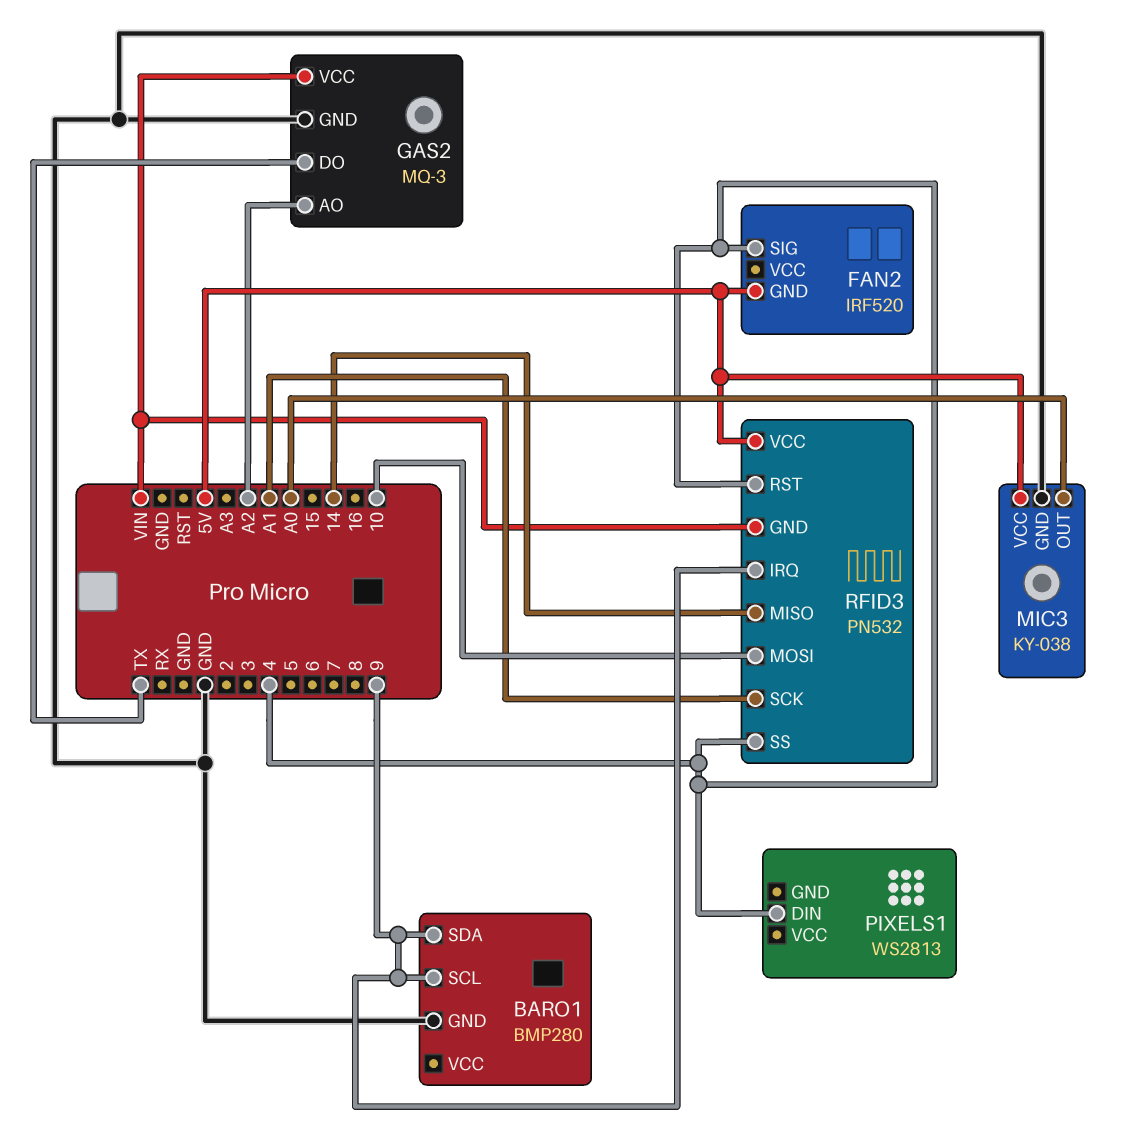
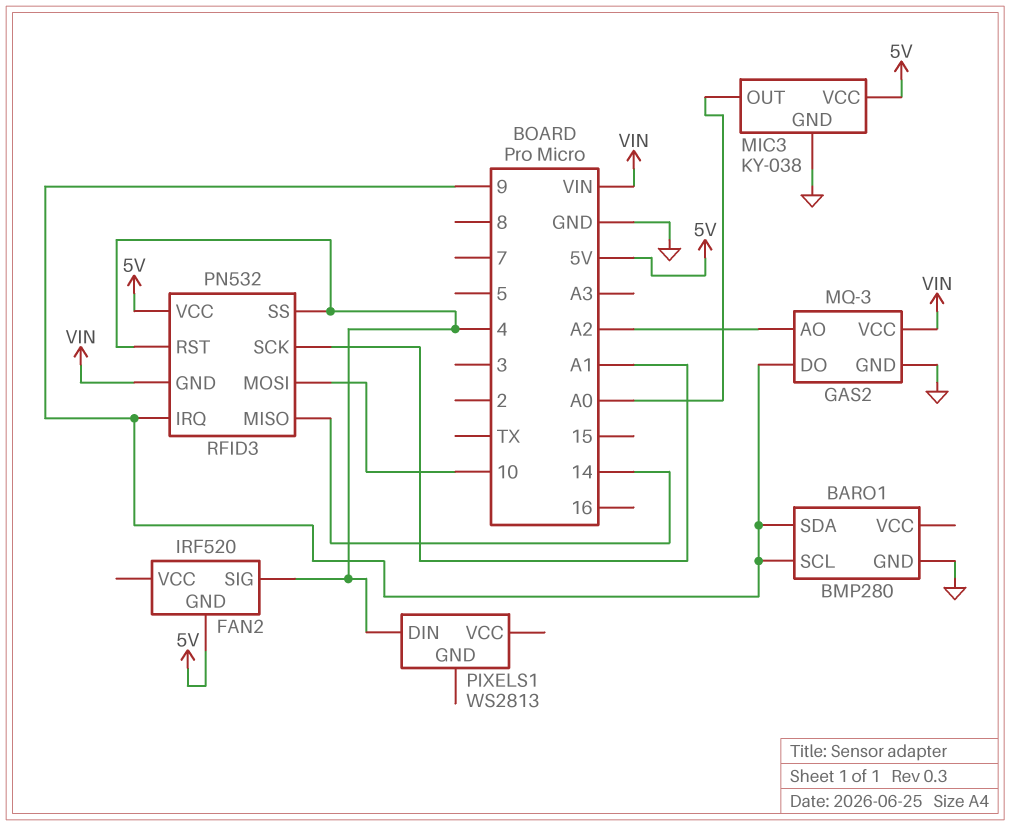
GAS2 pin DO: TX -> 9

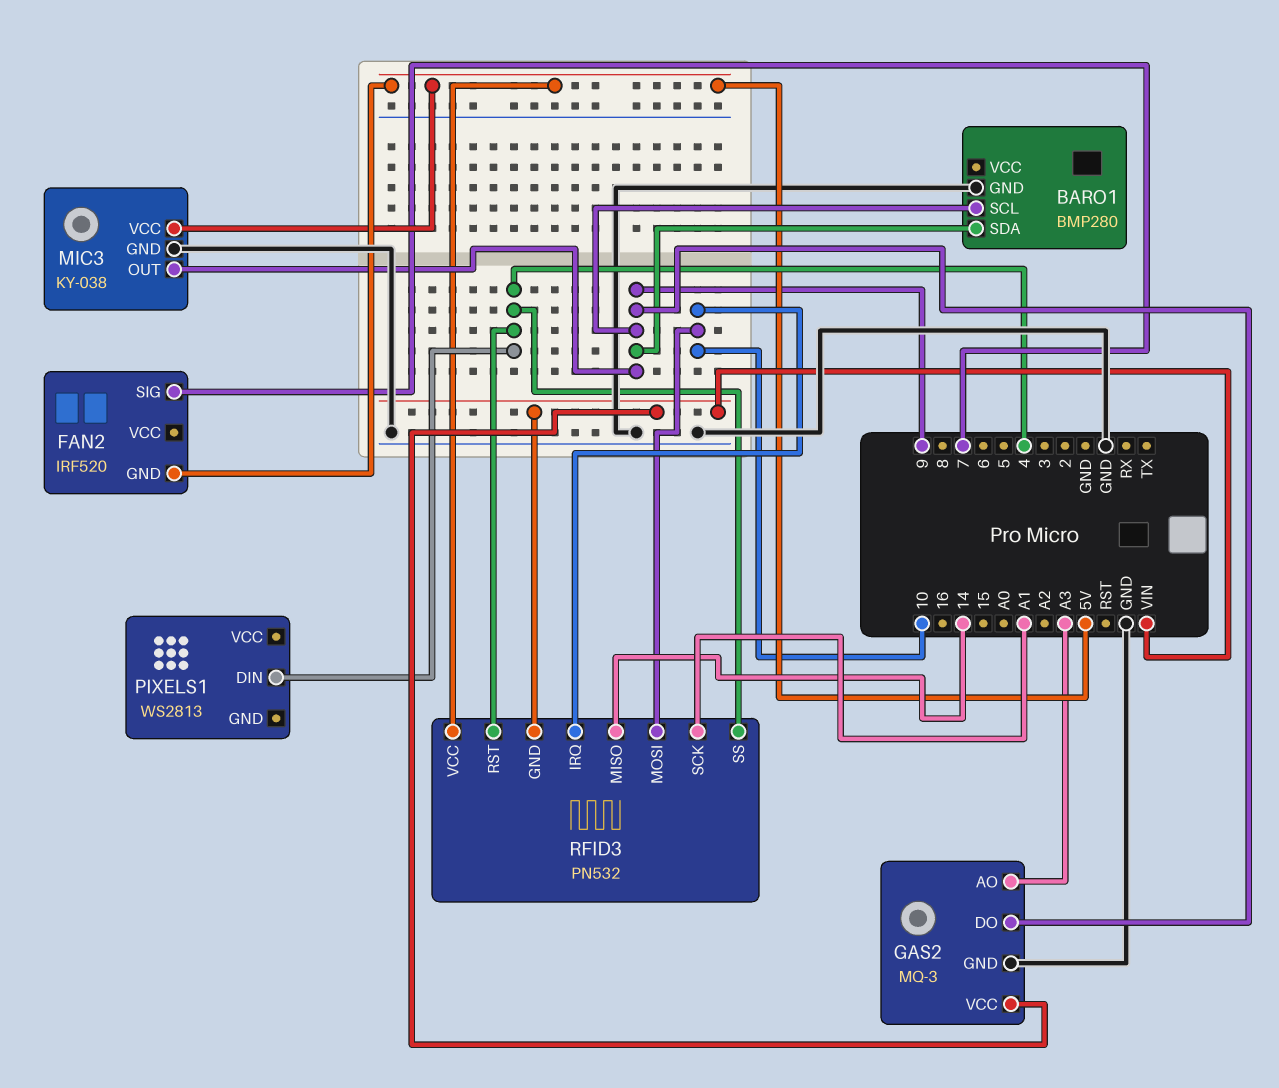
FAN2 pin SIG: 4 -> 7
GAS2 pin AO: A2 -> A3
MIC3 pin OUT: A0 -> 9
RFID3 pin IRQ: 9 -> 10

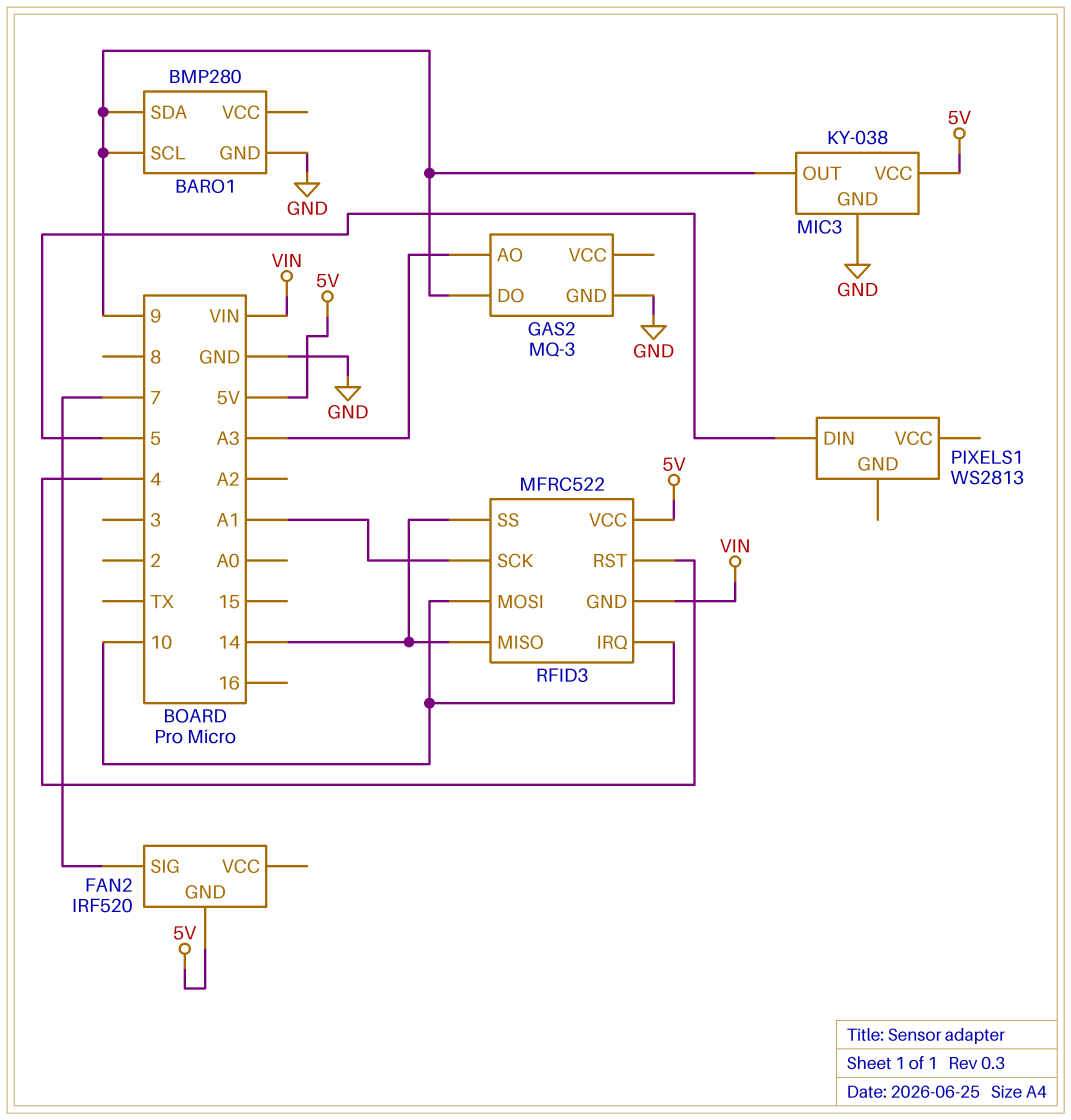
GAS2 pin VCC: VIN -> none
PIXELS1 pin DIN: 4 -> 5
RFID3: PN532 -> MFRC522
RFID3 pin SS: 4 -> 14

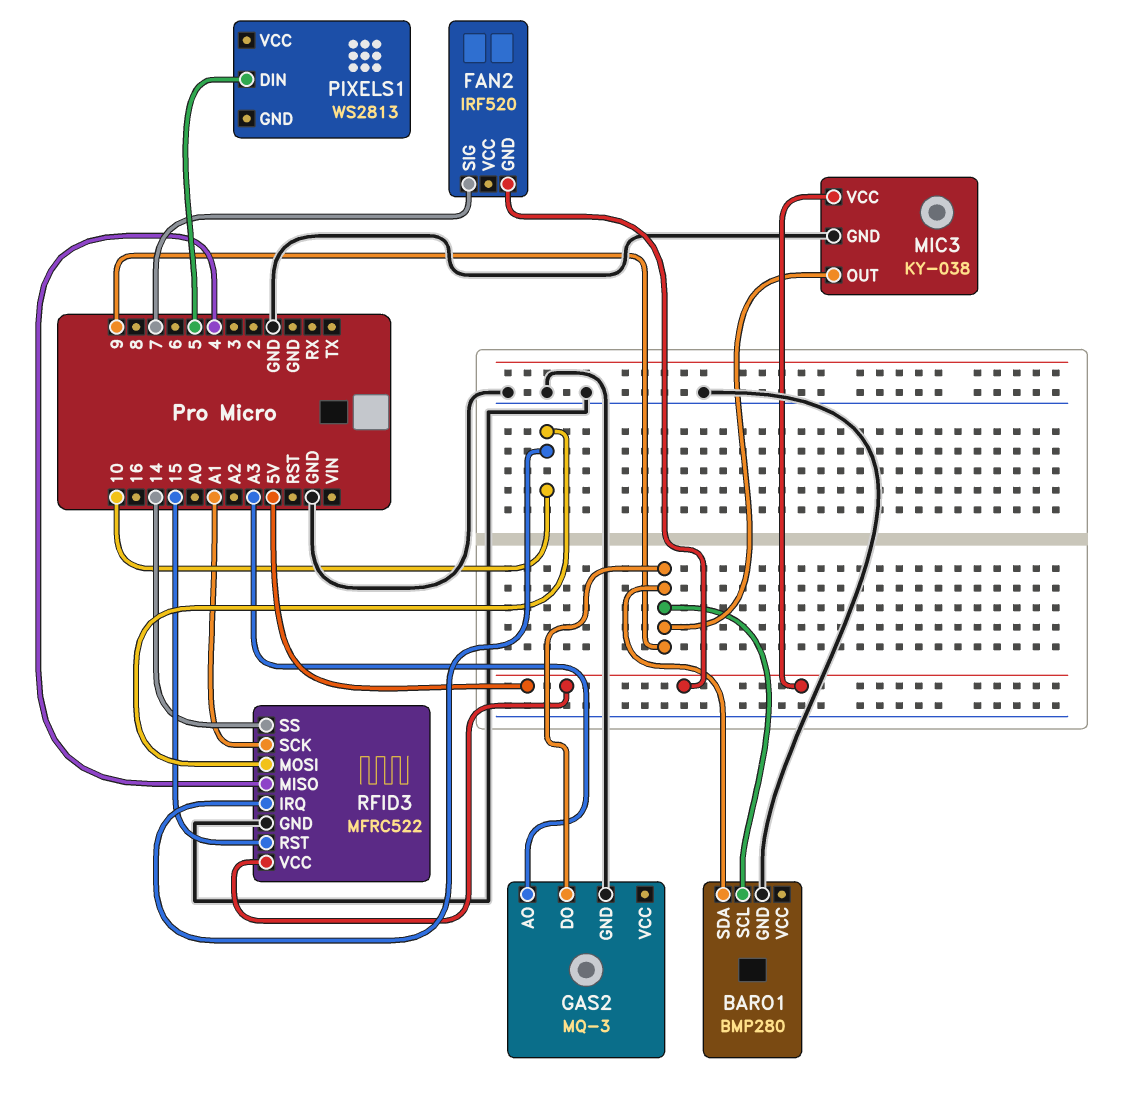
RFID3 pin GND: VIN -> GND
RFID3 pin MISO: 14 -> 4
RFID3 pin RST: 4 -> 15

